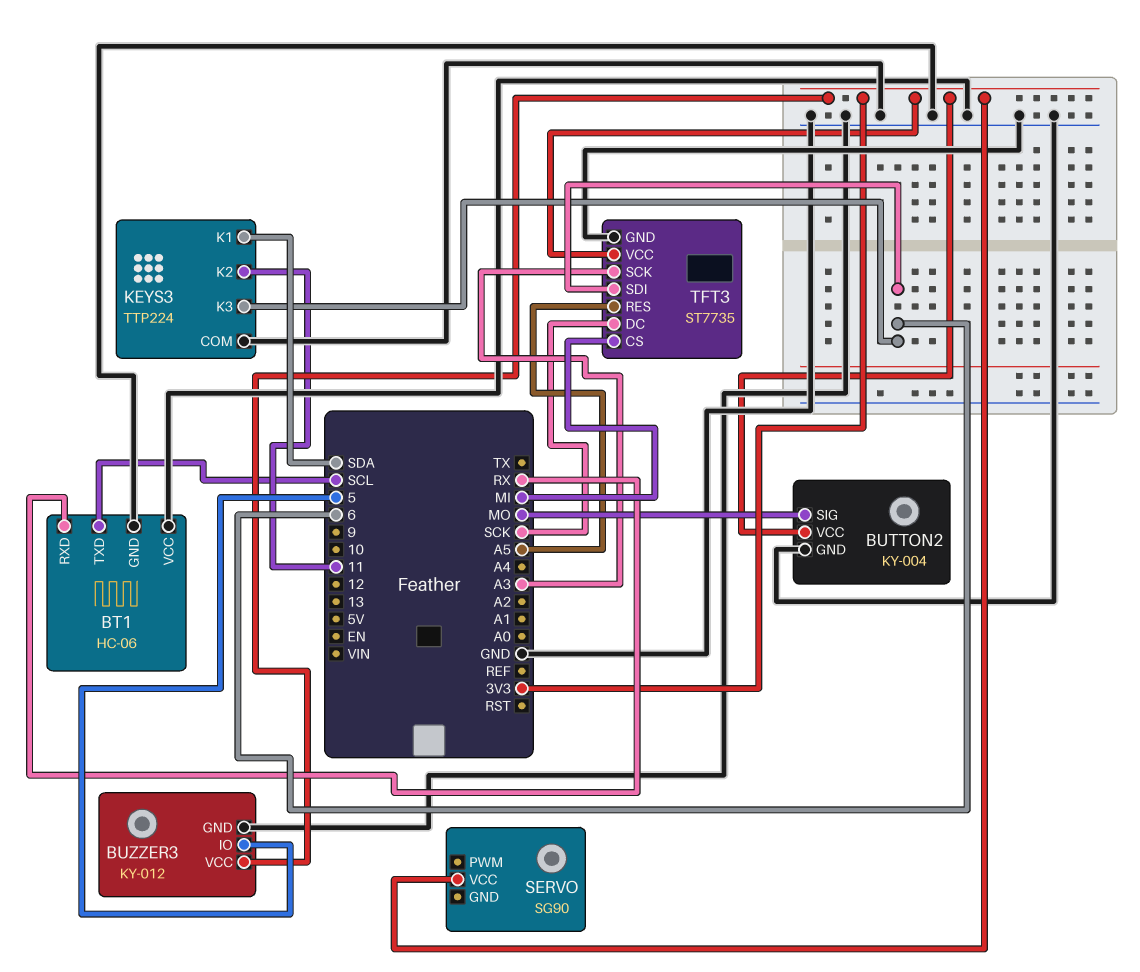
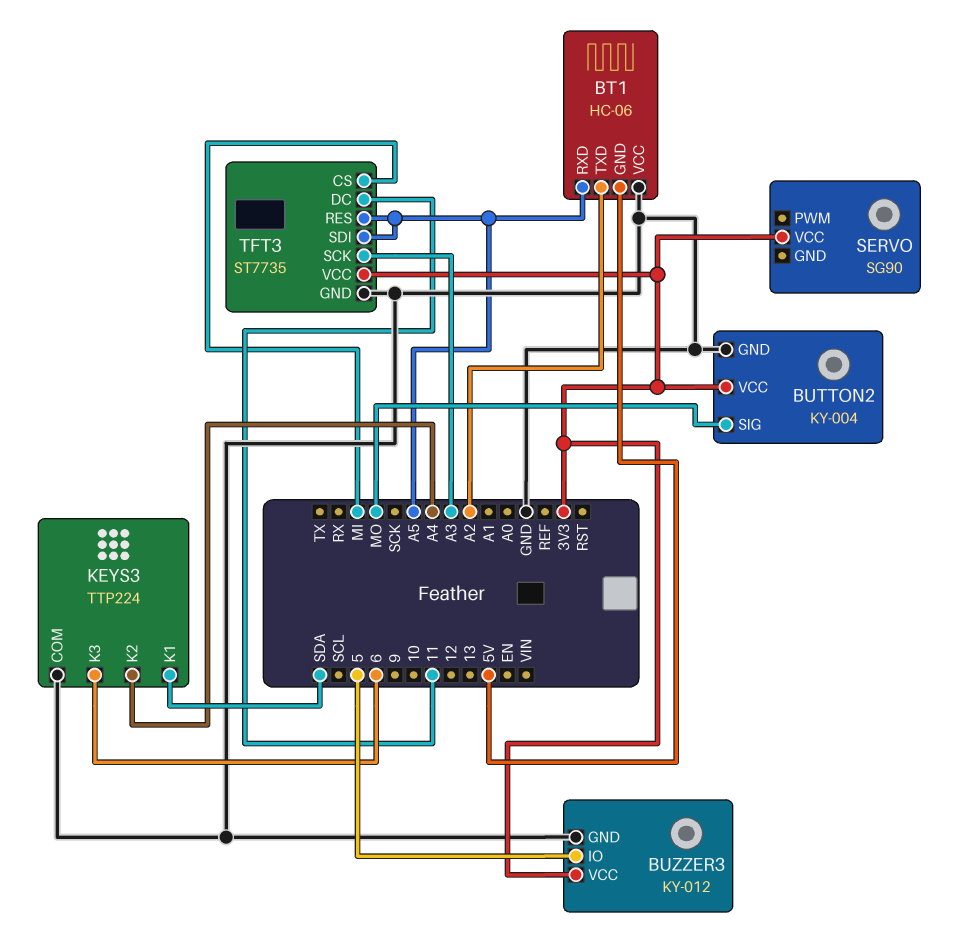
BT1 pin GND: GND -> 5V
BT1 pin RXD: RX -> A5
BT1 pin TXD: SCL -> A2
KEYS3 pin K2: 11 -> A4
TFT3 pin DC: SCK -> 11
TFT3 pin SDI: 6 -> A5

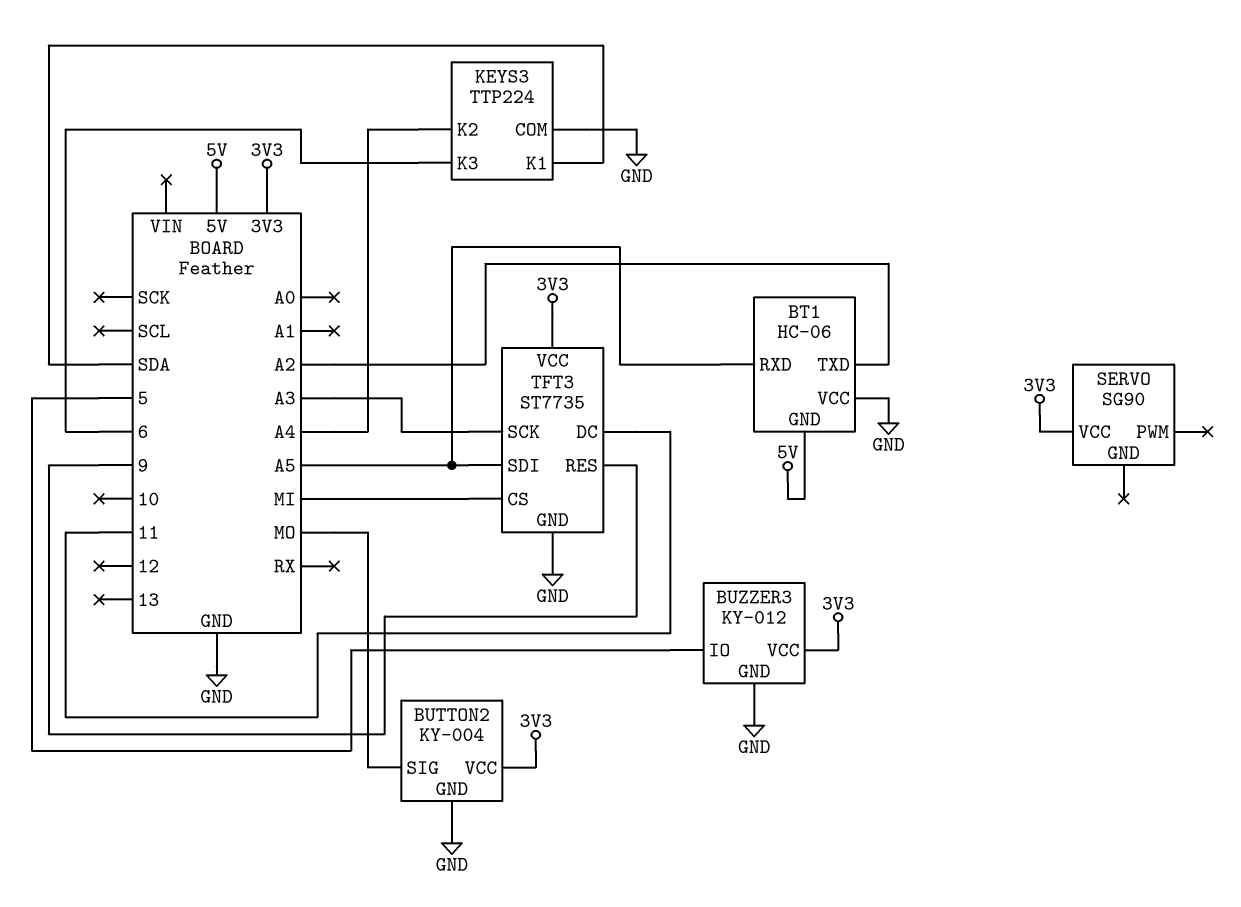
TFT3 pin RES: A5 -> 9

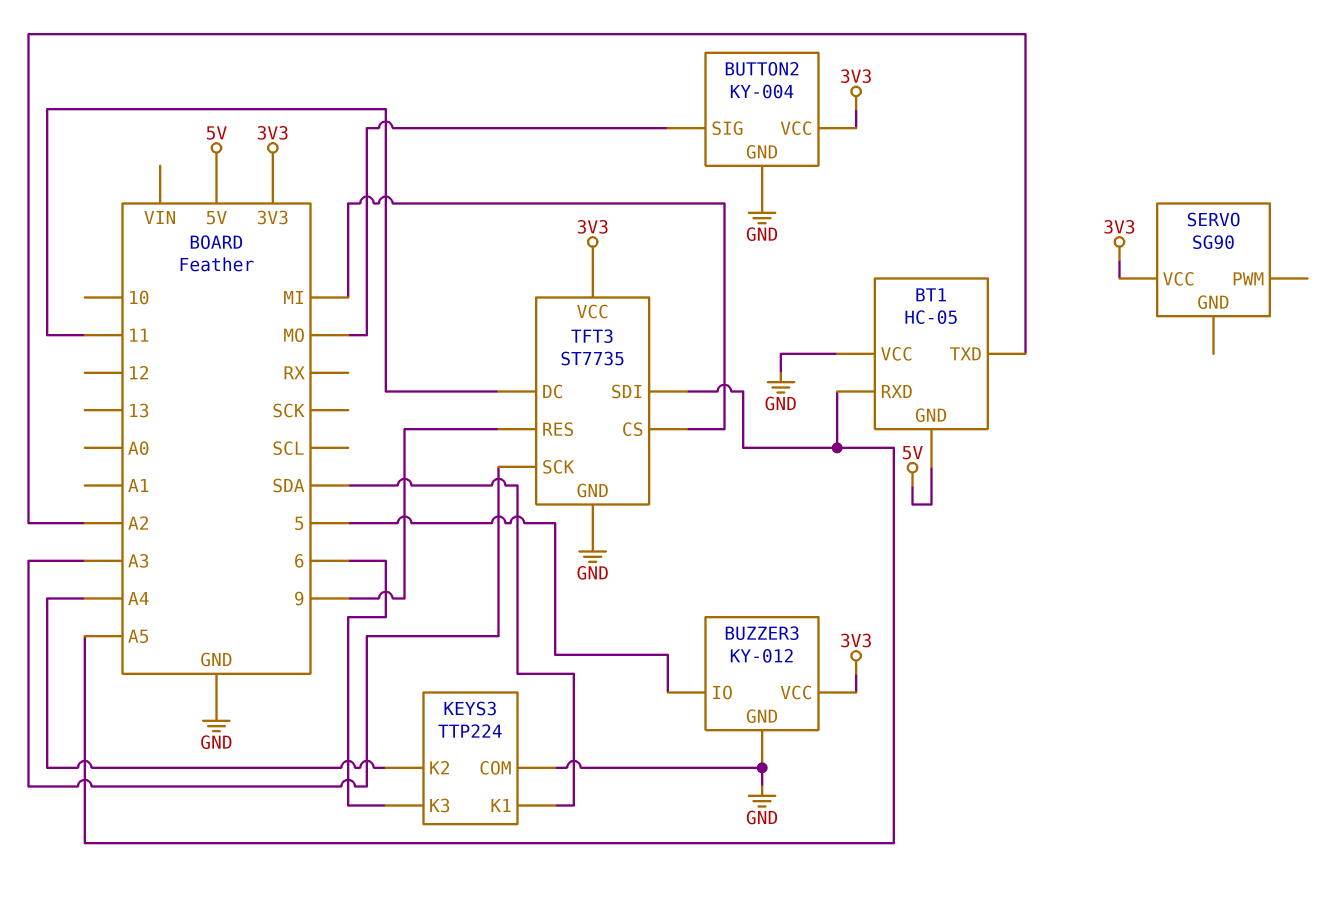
BT1: HC-06 -> HC-05

